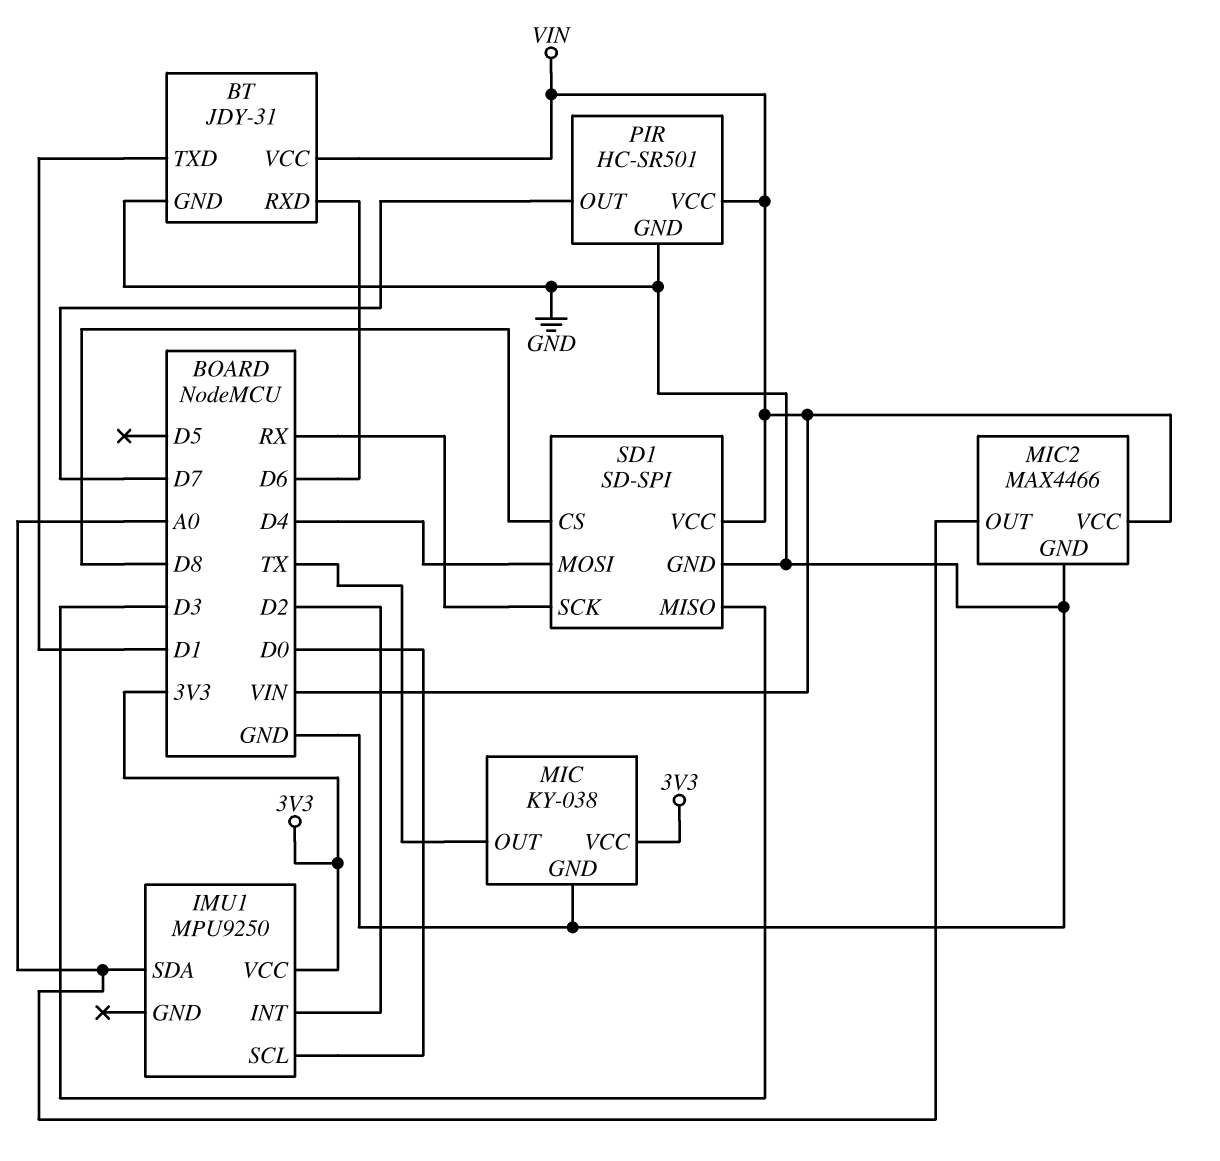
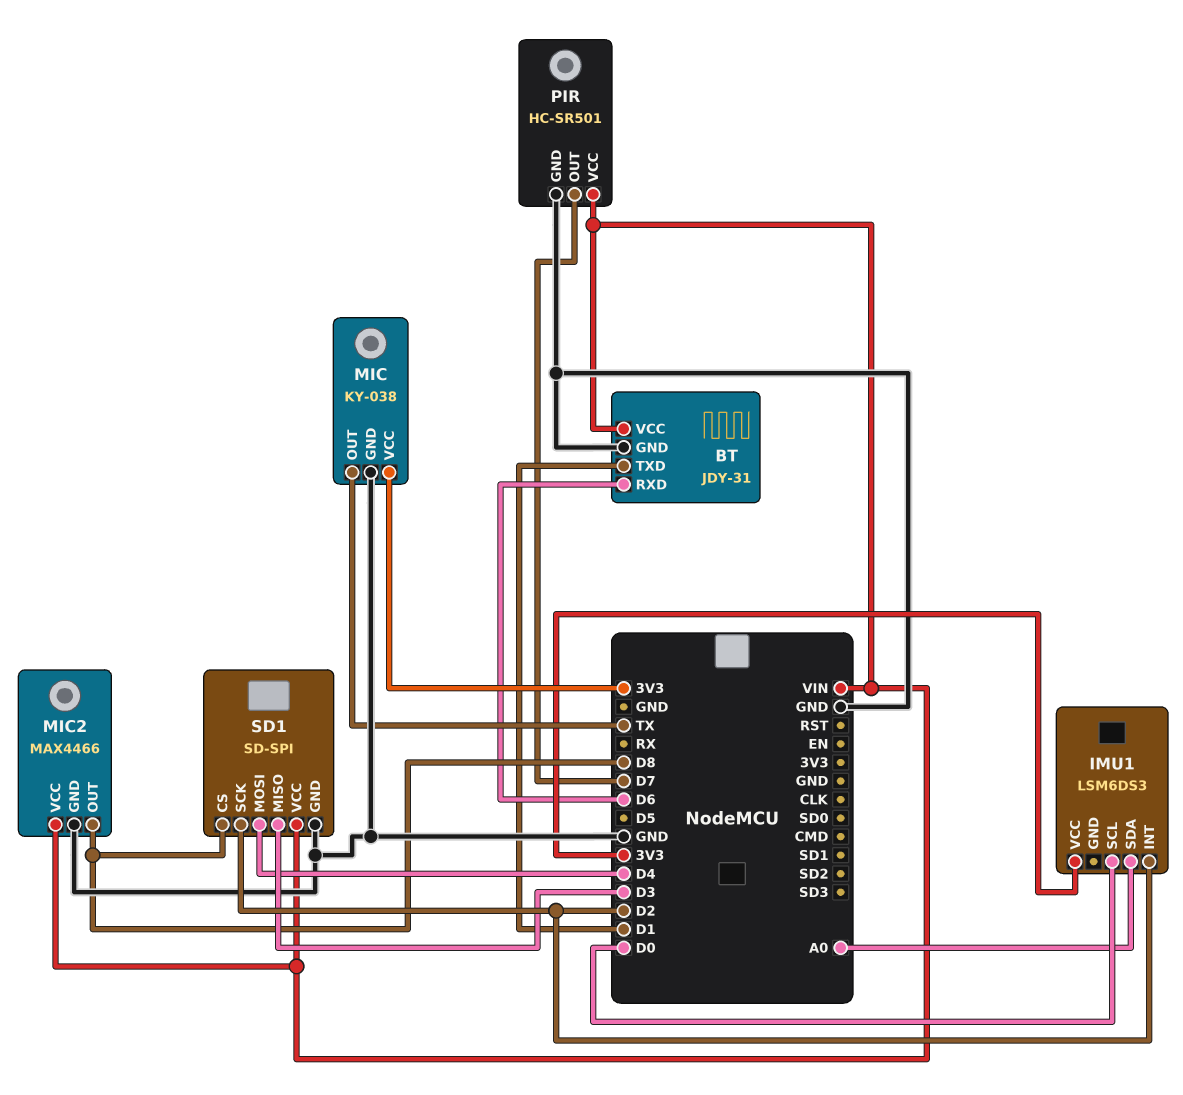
IMU1: MPU9250 -> LSM6DS3
MIC2 pin OUT: A0 -> D8
SD1 pin SCK: RX -> D2

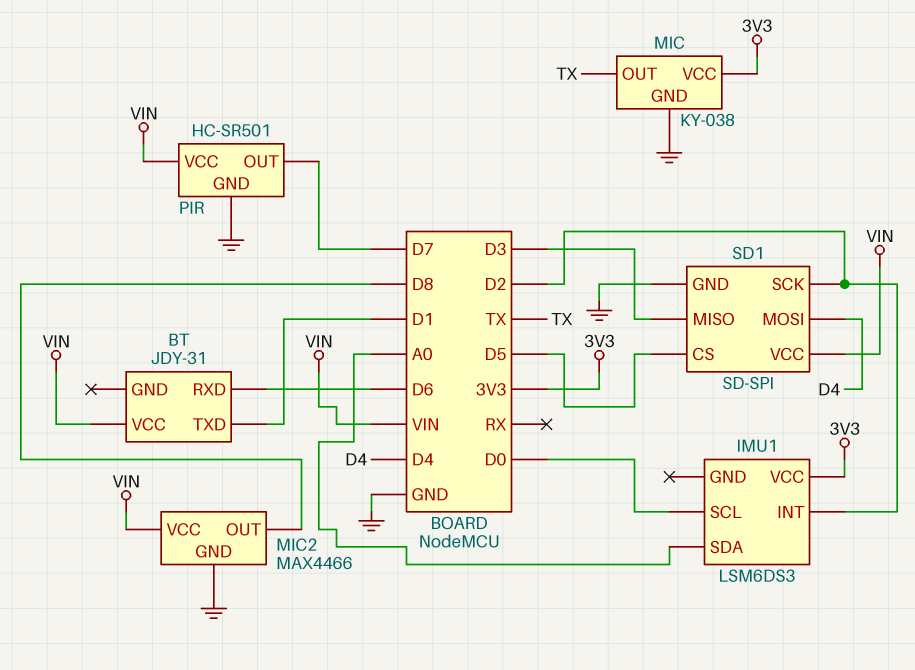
BT pin GND: GND -> none
SD1 pin CS: D8 -> D5

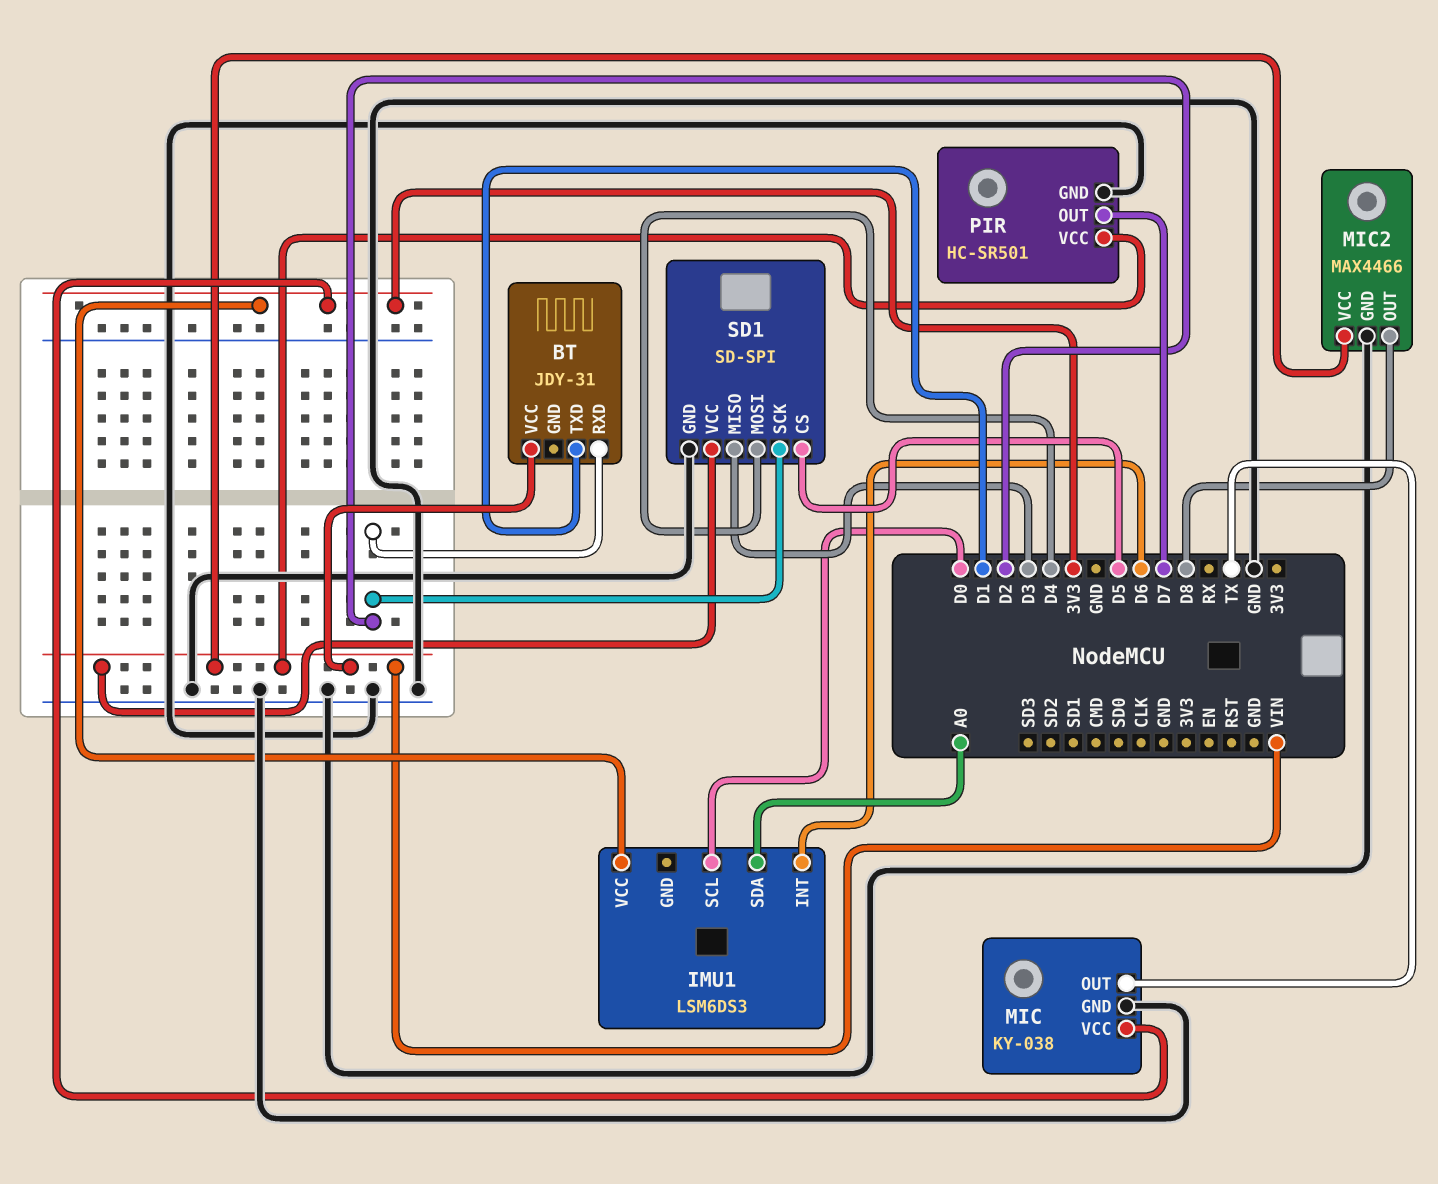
BT pin RXD: D6 -> D2
IMU1 pin INT: D2 -> D6

